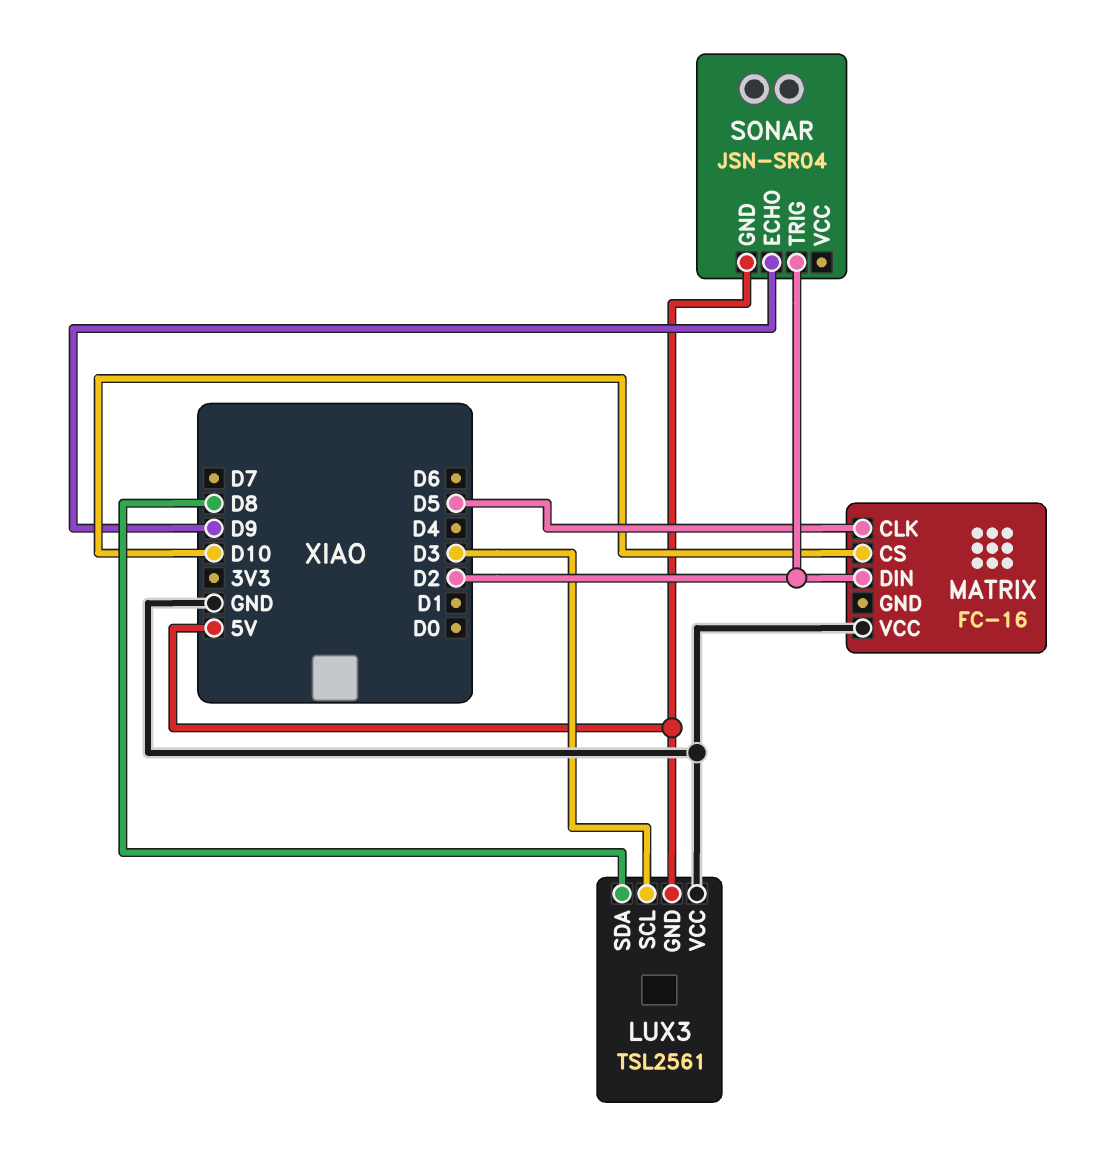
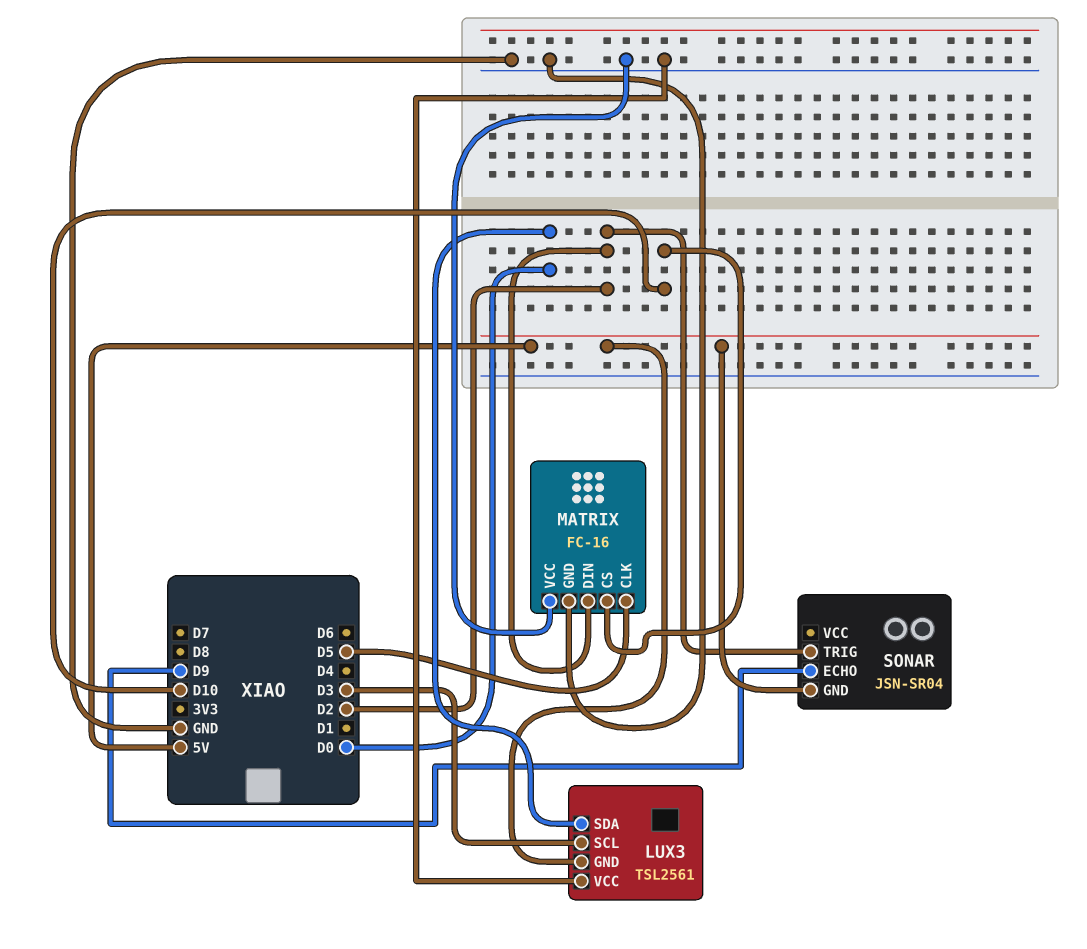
LUX3 pin SDA: D8 -> D0
MATRIX pin GND: none -> GND

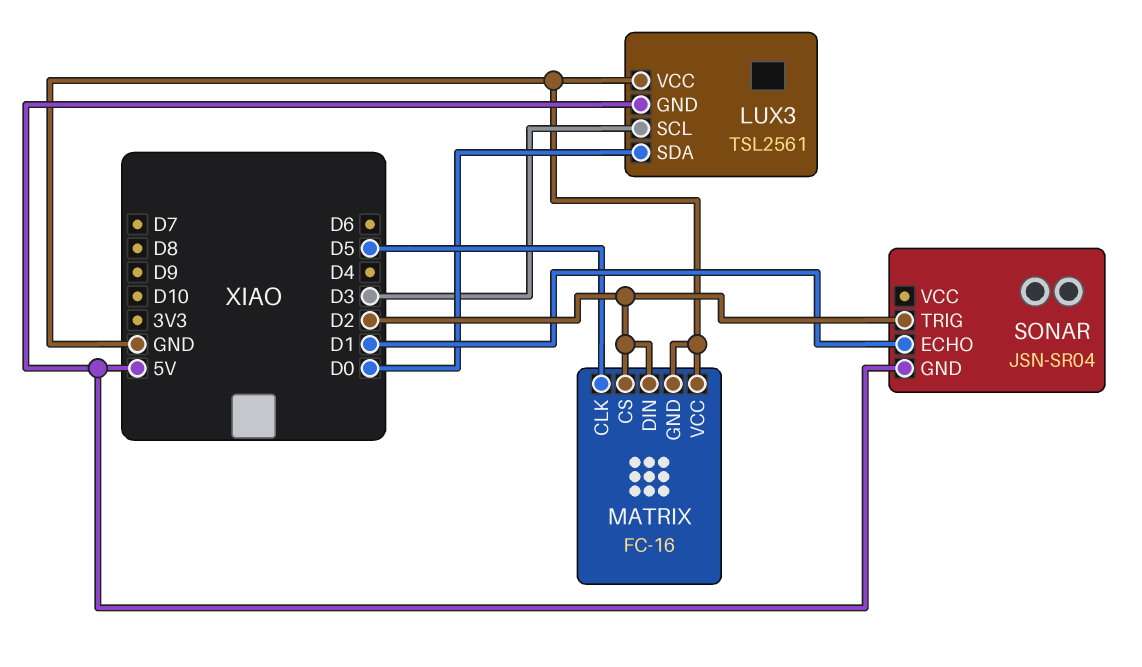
MATRIX pin CS: D10 -> D2
SONAR pin ECHO: D9 -> D1

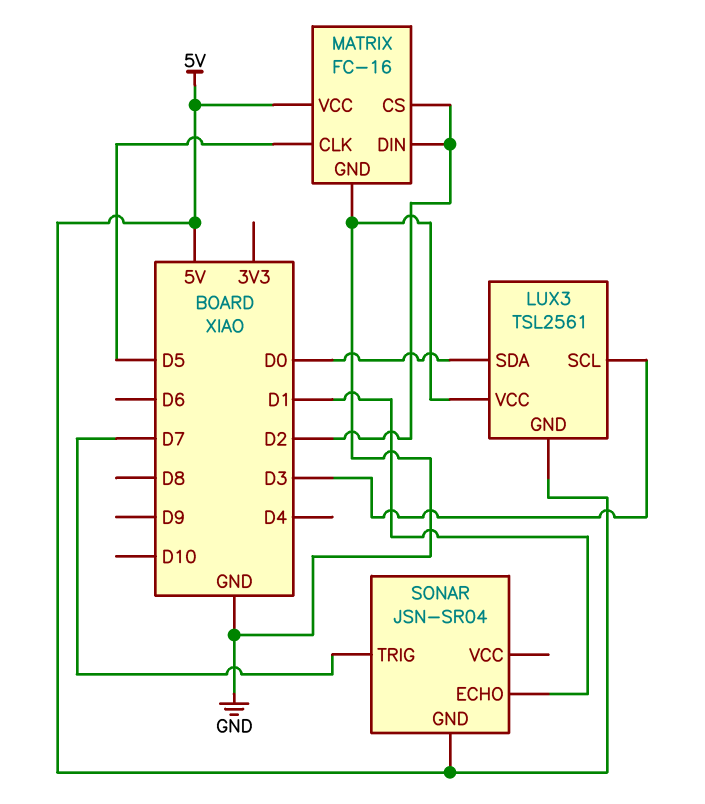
MATRIX pin VCC: GND -> 5V
SONAR pin TRIG: D2 -> D7

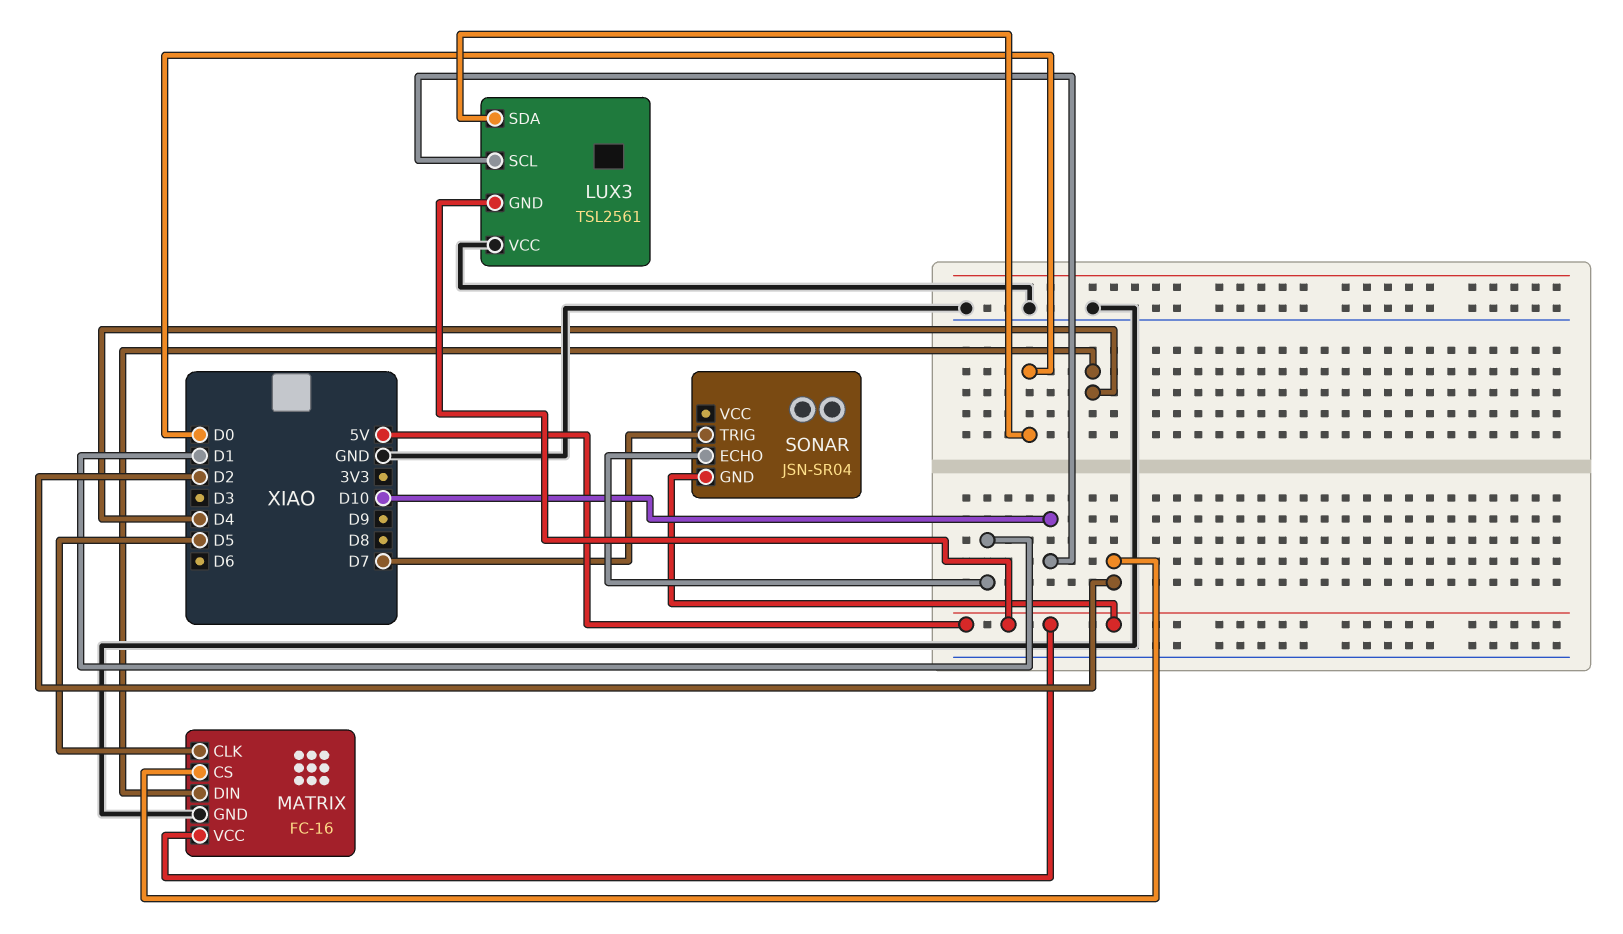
LUX3 pin SCL: D3 -> D10
MATRIX pin DIN: D2 -> D4

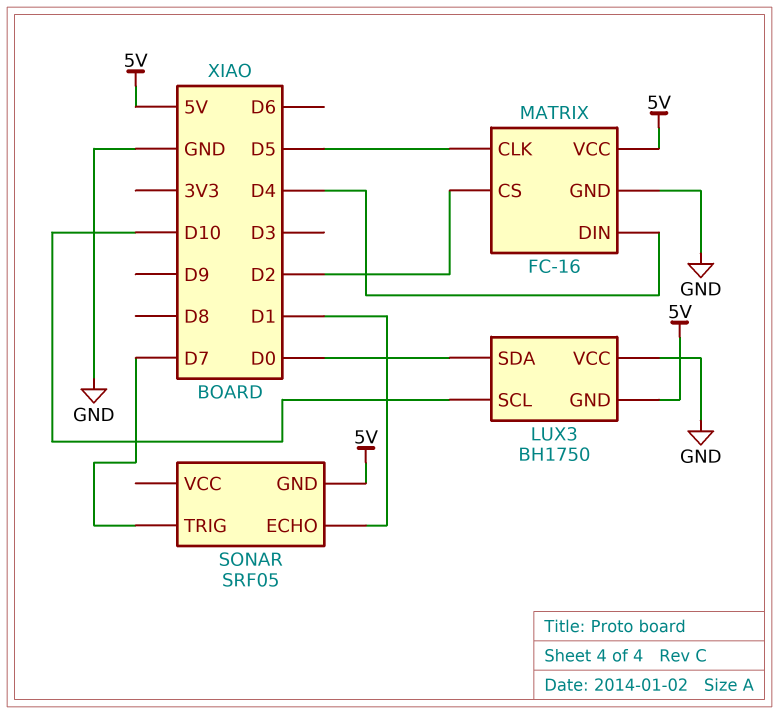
LUX3: TSL2561 -> BH1750
SONAR: JSN-SR04 -> SRF05

